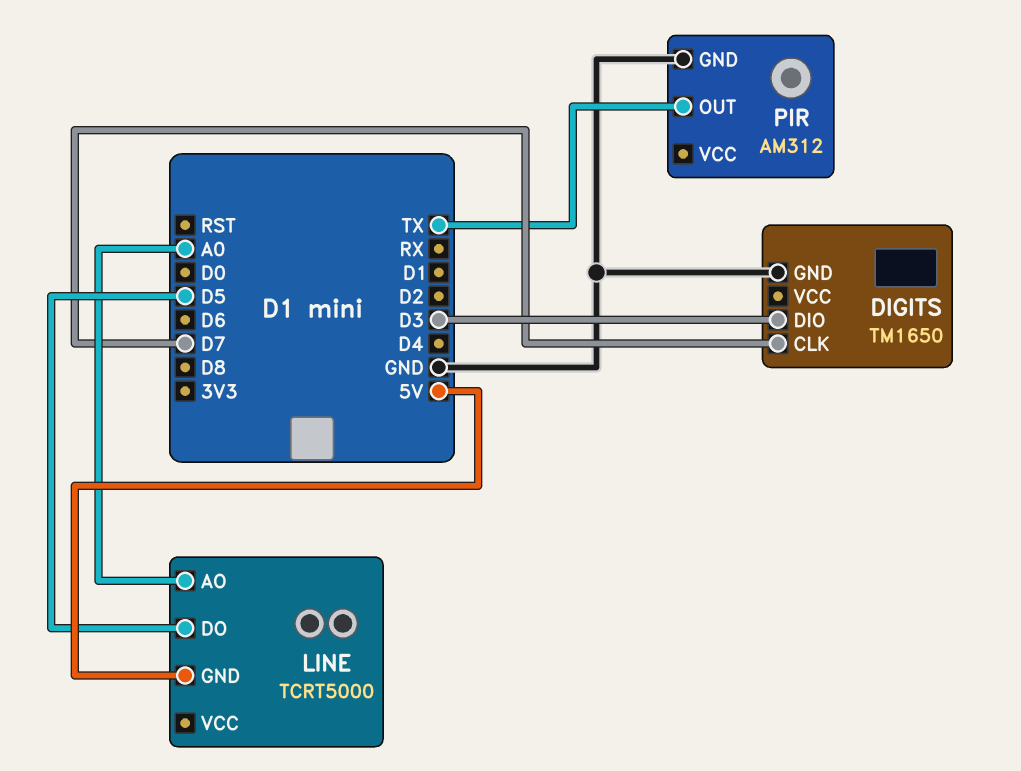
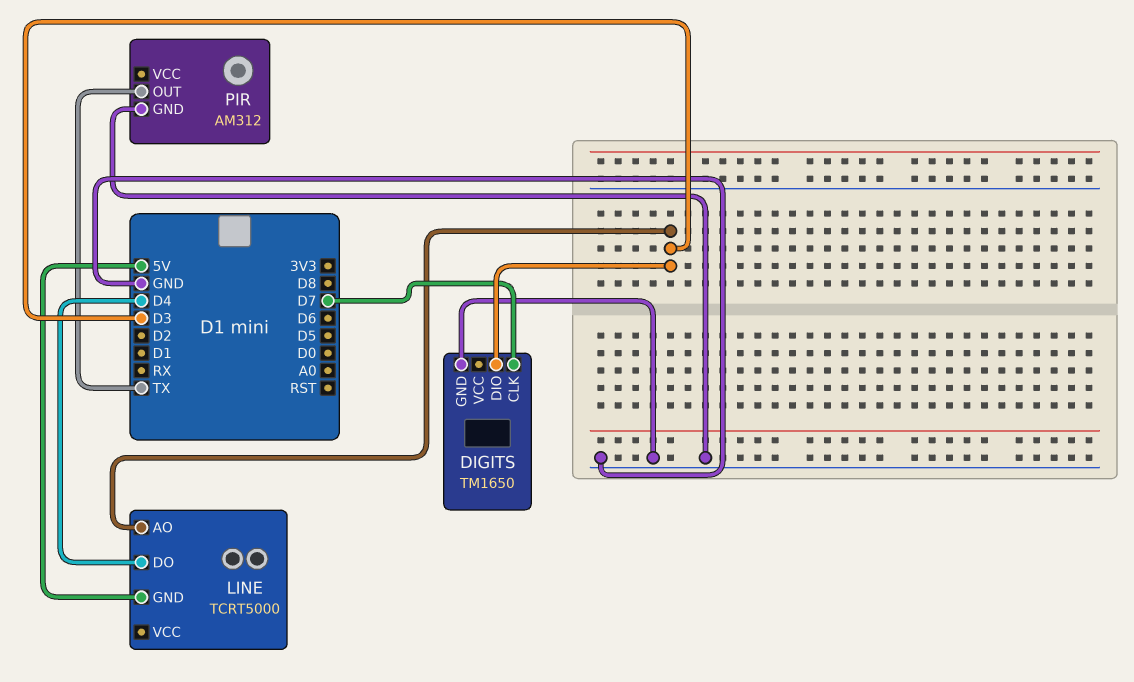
LINE pin AO: A0 -> D3
LINE pin DO: D5 -> D4

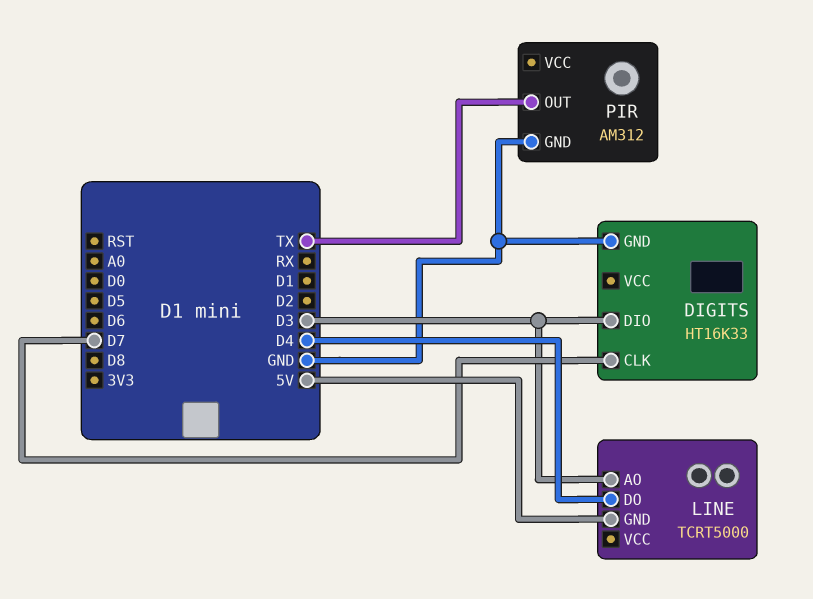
DIGITS: TM1650 -> HT16K33

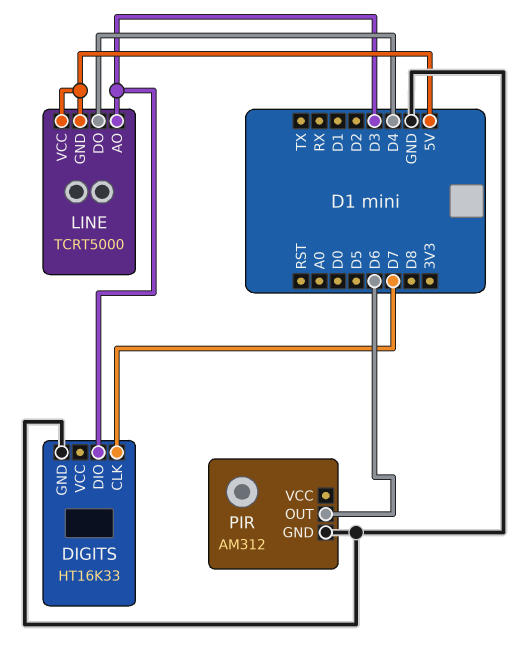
LINE pin VCC: none -> 5V
PIR pin OUT: TX -> D6

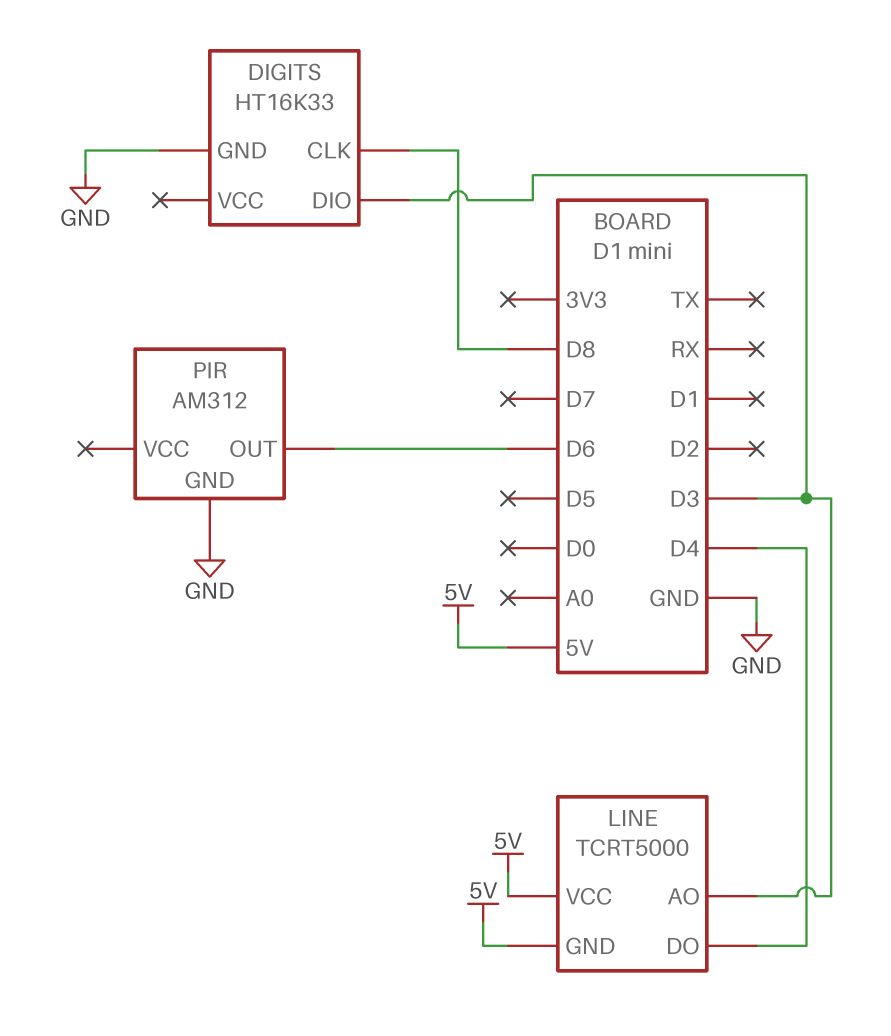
DIGITS pin CLK: D7 -> D8

